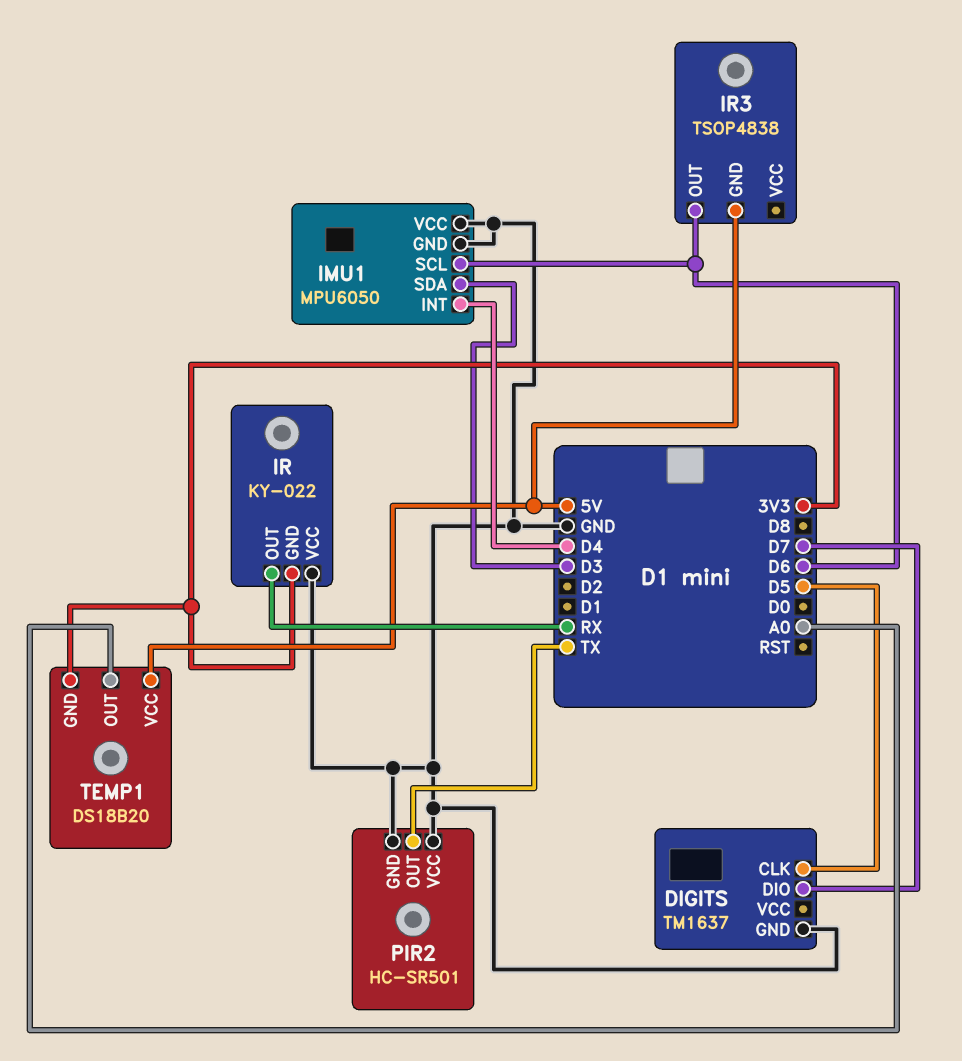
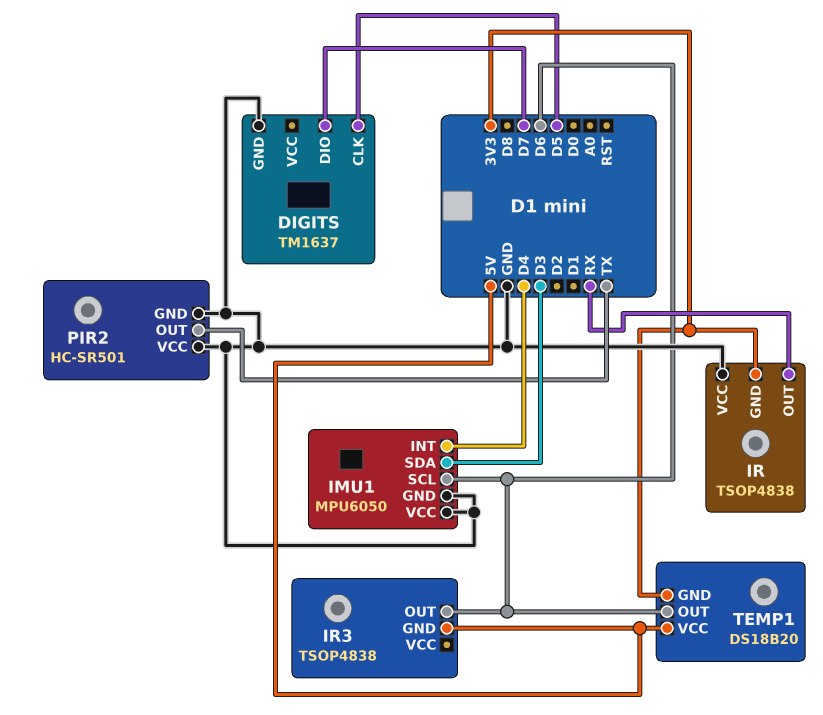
IR: KY-022 -> TSOP4838
TEMP1 pin OUT: A0 -> D6

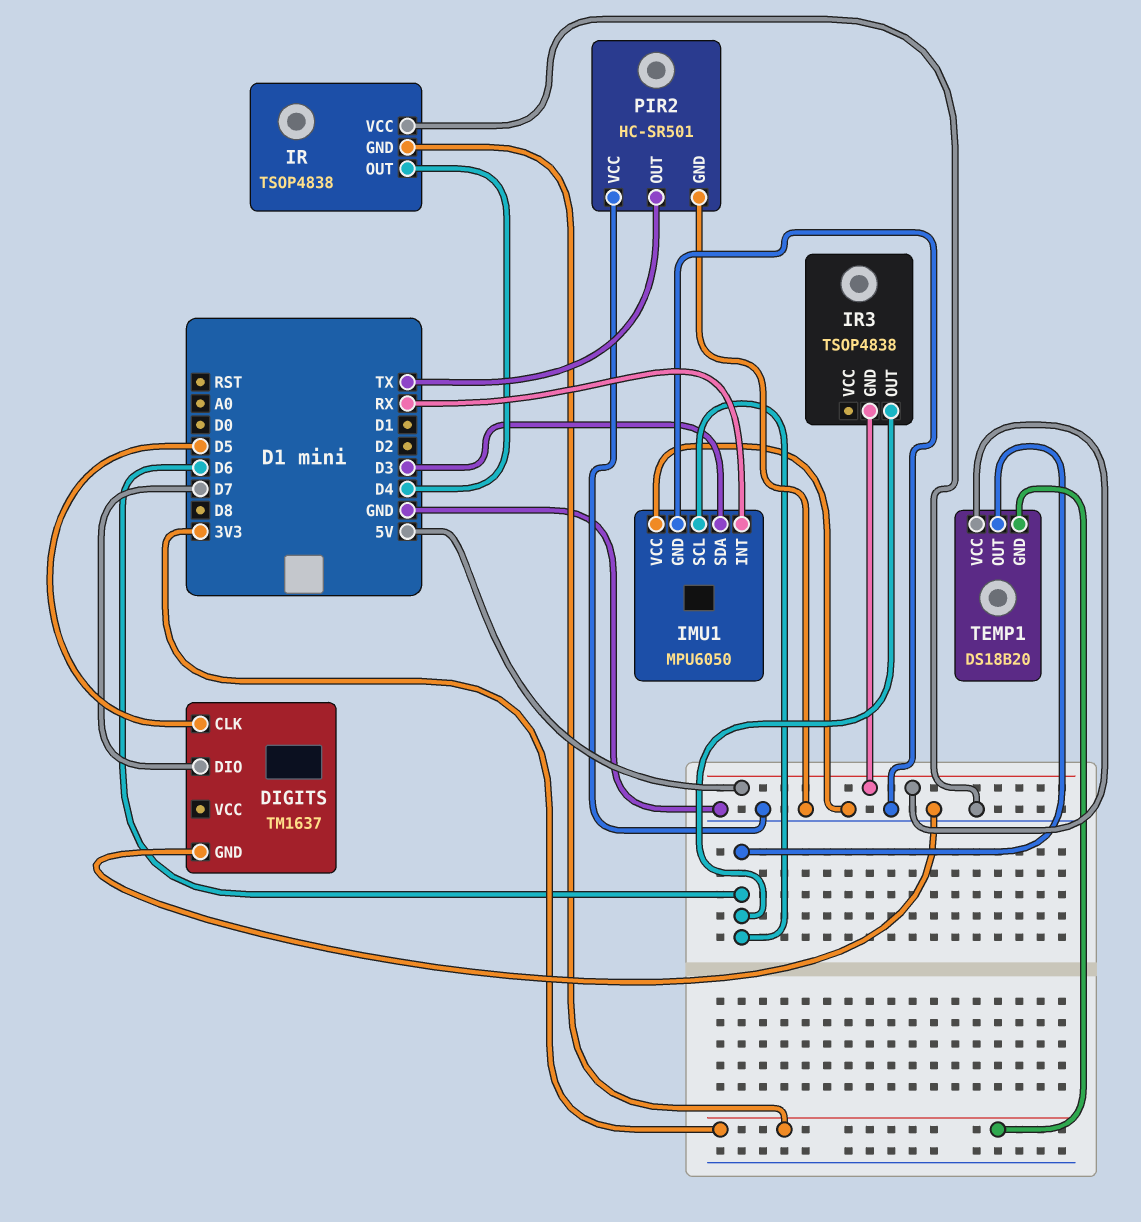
IMU1 pin INT: D4 -> RX
IR pin OUT: RX -> D4

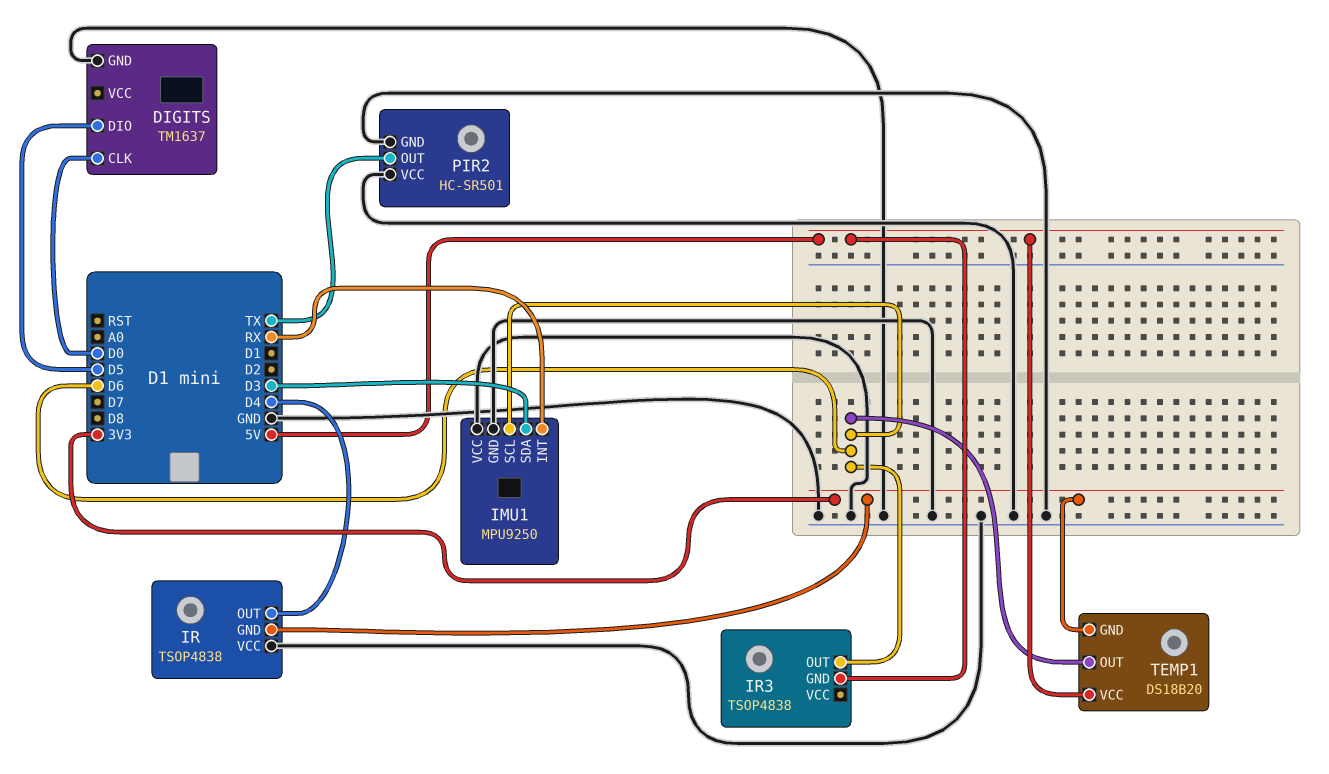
DIGITS pin CLK: D5 -> D0
DIGITS pin DIO: D7 -> D5
IMU1: MPU6050 -> MPU9250

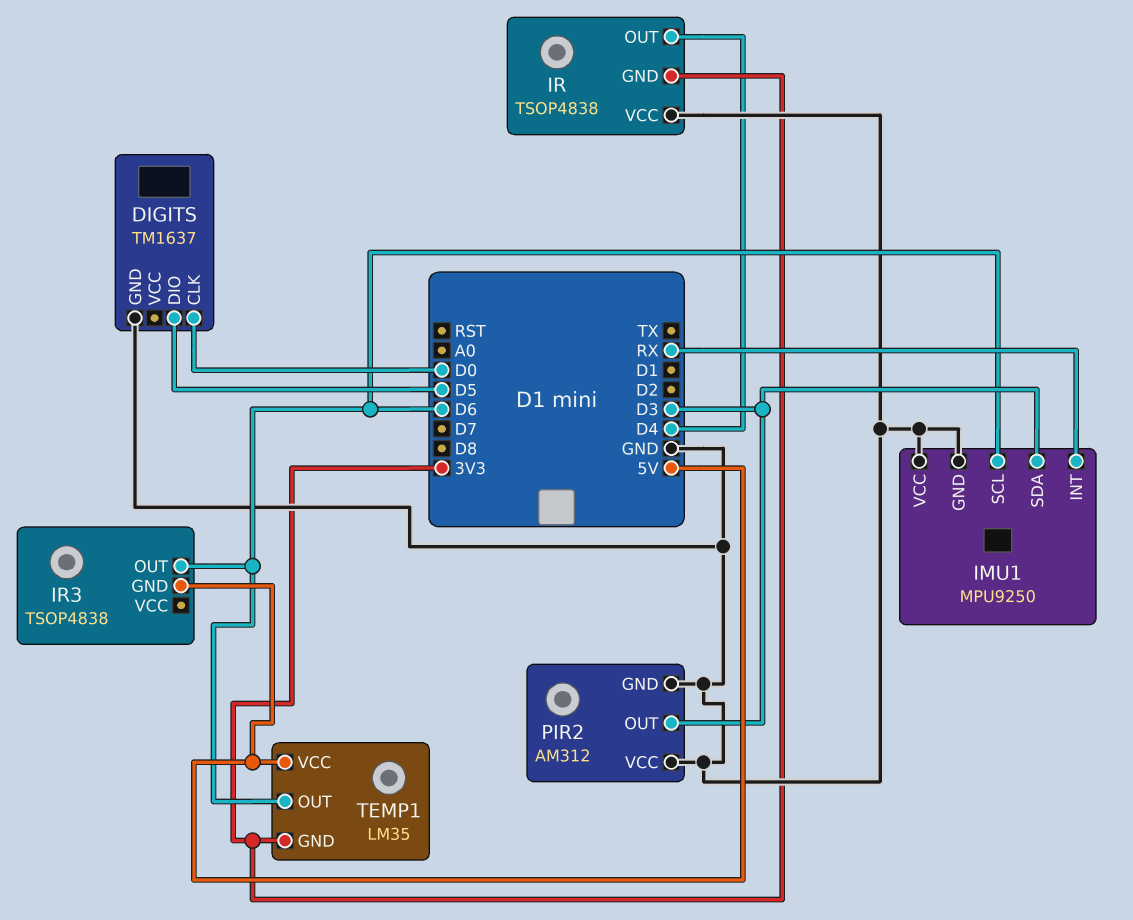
PIR2: HC-SR501 -> AM312
PIR2 pin OUT: TX -> D3
TEMP1: DS18B20 -> LM35

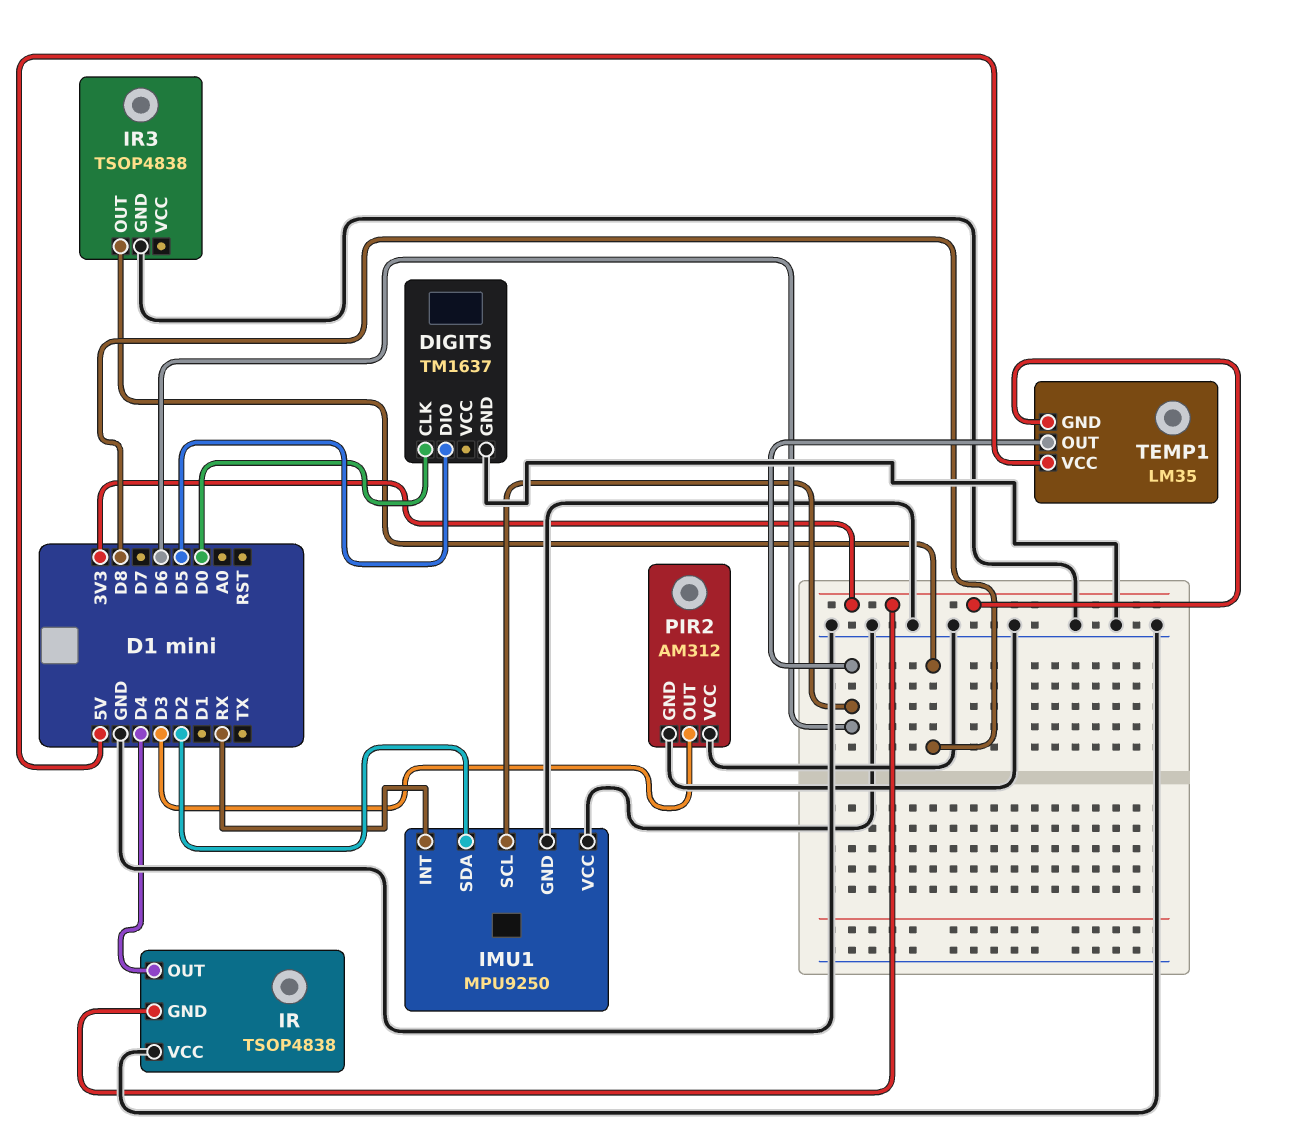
IMU1 pin SDA: D3 -> D2
IR3 pin GND: 5V -> GND
IR3 pin OUT: D6 -> D8

